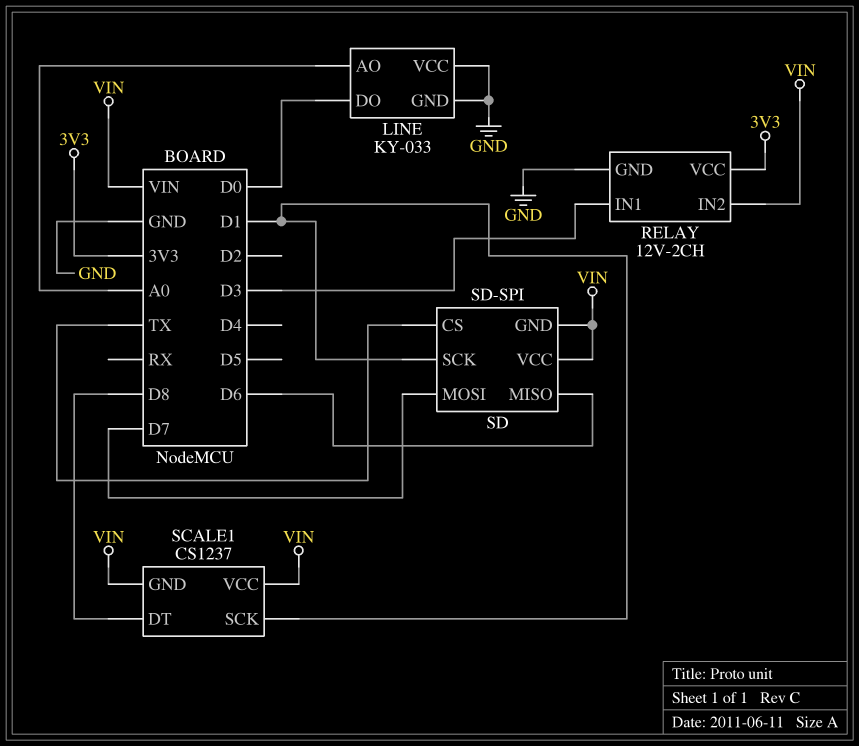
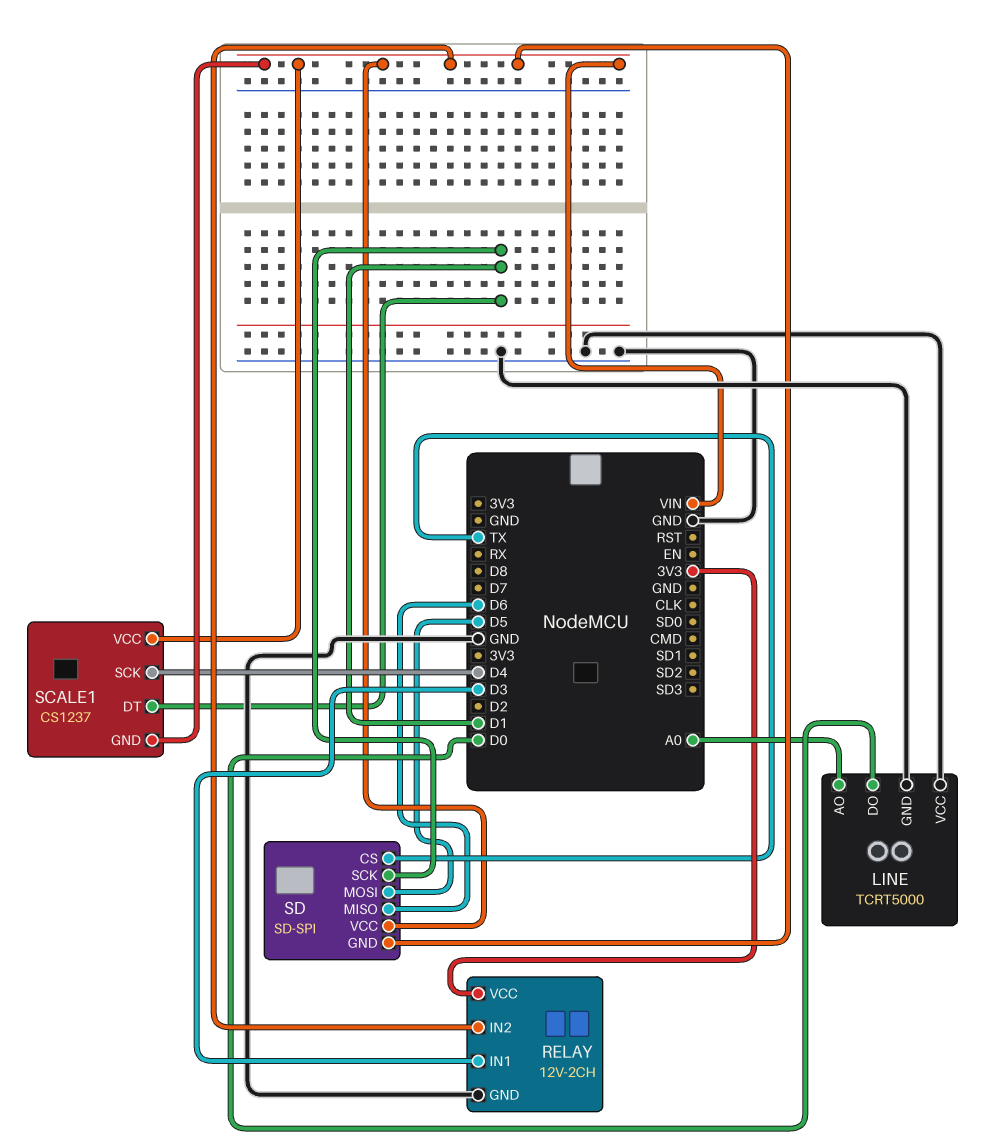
LINE: KY-033 -> TCRT5000
SCALE1 pin DT: D8 -> D1
SCALE1 pin SCK: D1 -> D4
SD pin MOSI: D7 -> D5

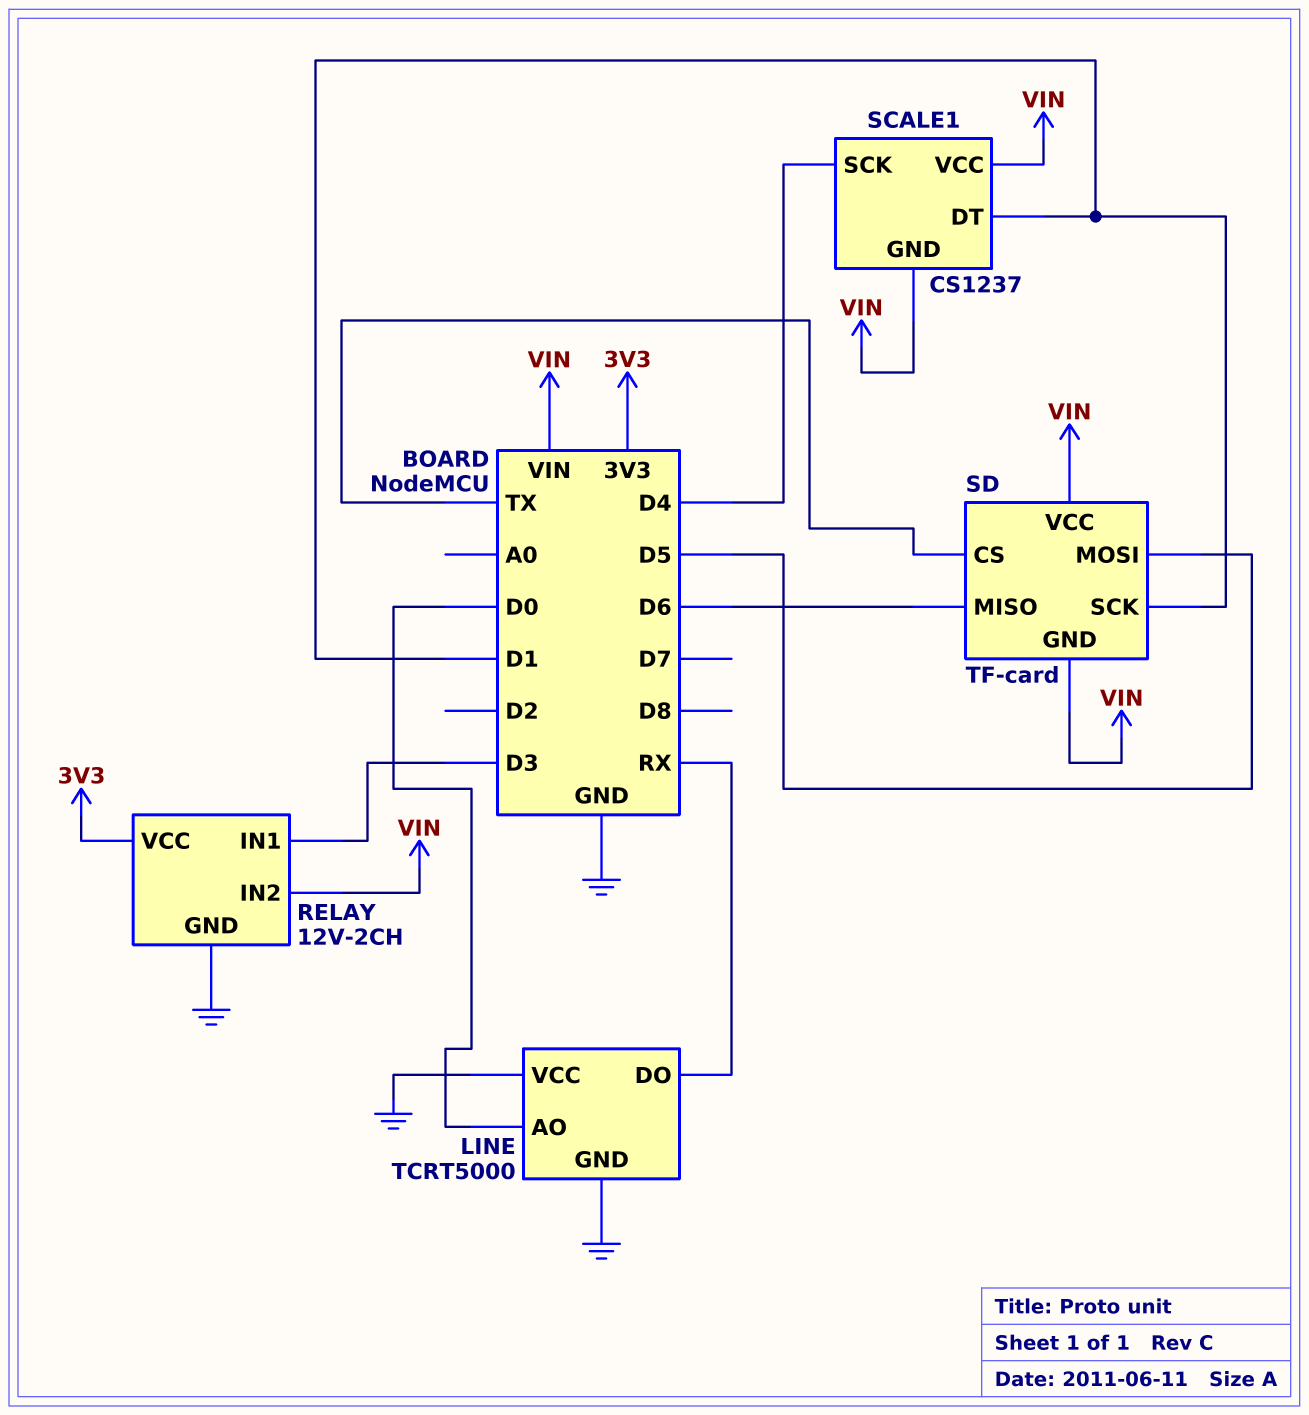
LINE pin AO: A0 -> D0
LINE pin DO: D0 -> RX
SD: SD-SPI -> TF-card

